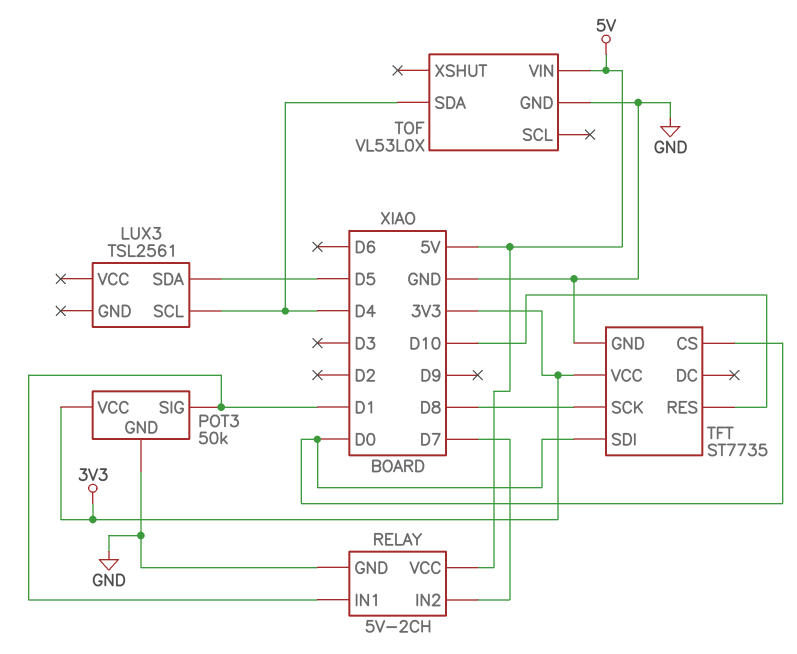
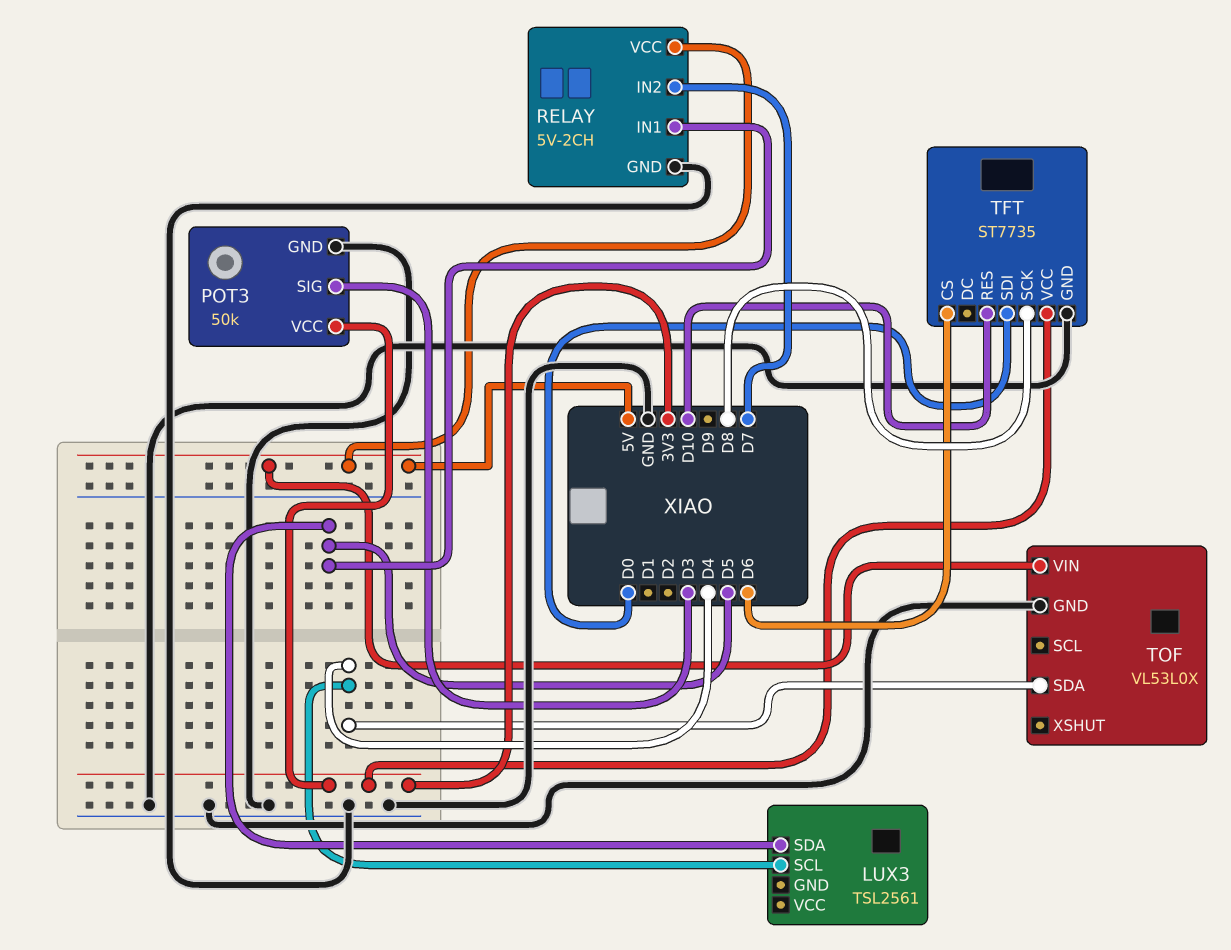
POT3 pin SIG: D1 -> D3
RELAY pin IN1: D1 -> D5
TFT pin CS: D0 -> D6

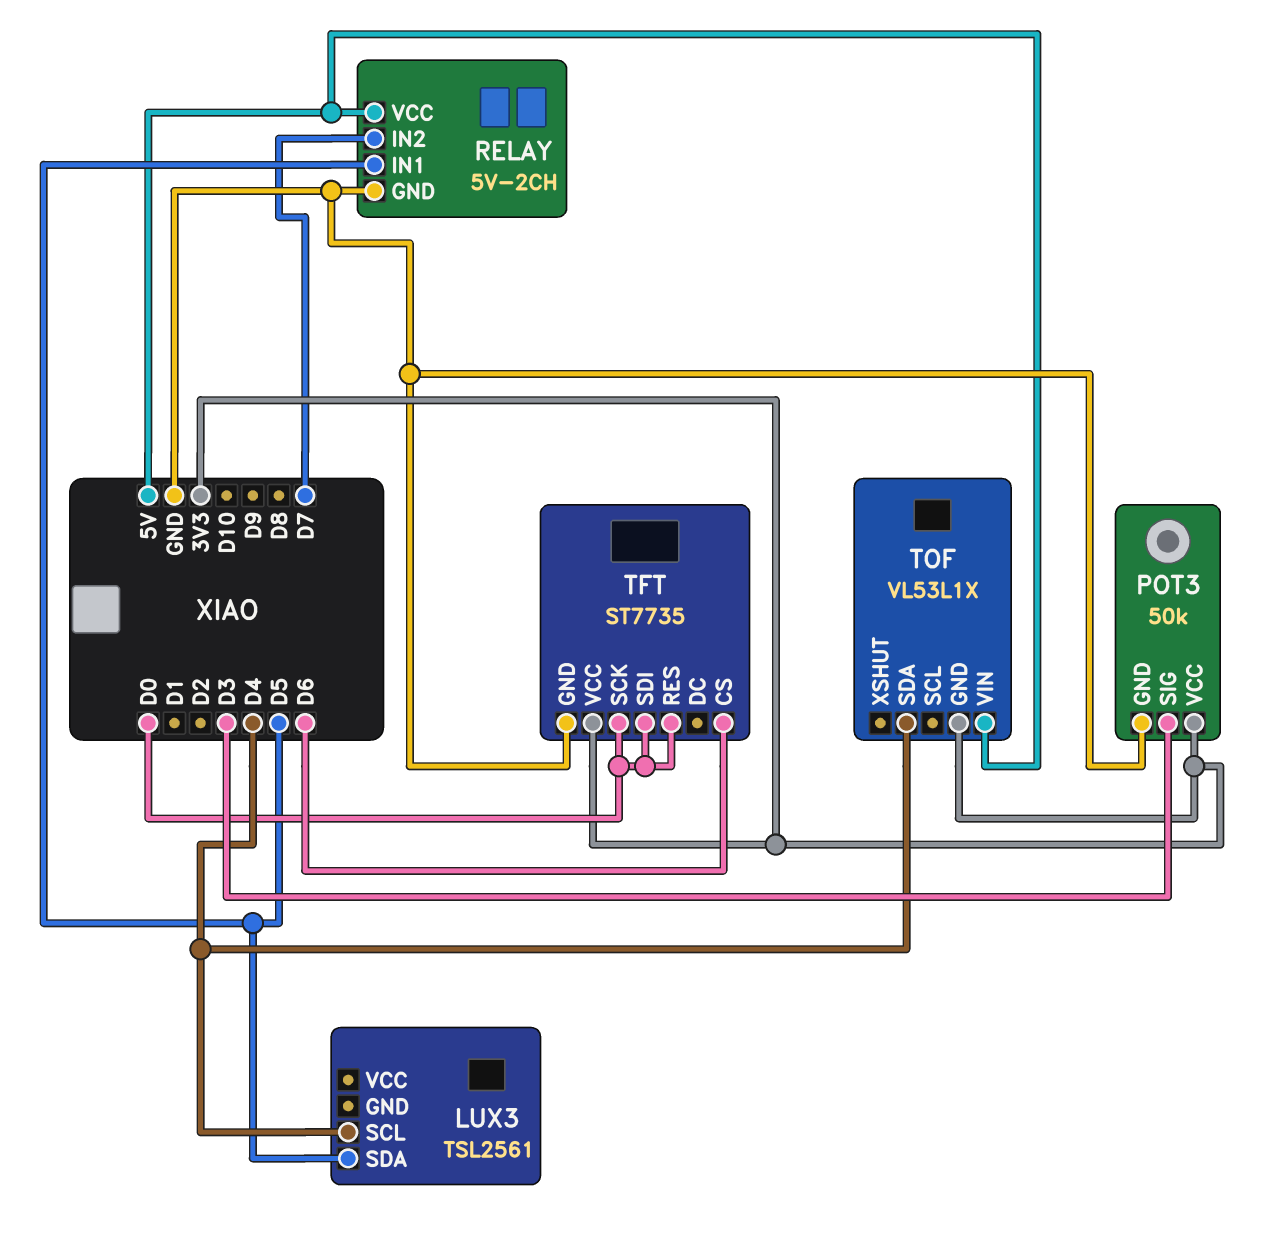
TFT pin RES: D10 -> D0
TFT pin SCK: D8 -> D0
TOF: VL53L0X -> VL53L1X
TOF pin GND: GND -> 3V3

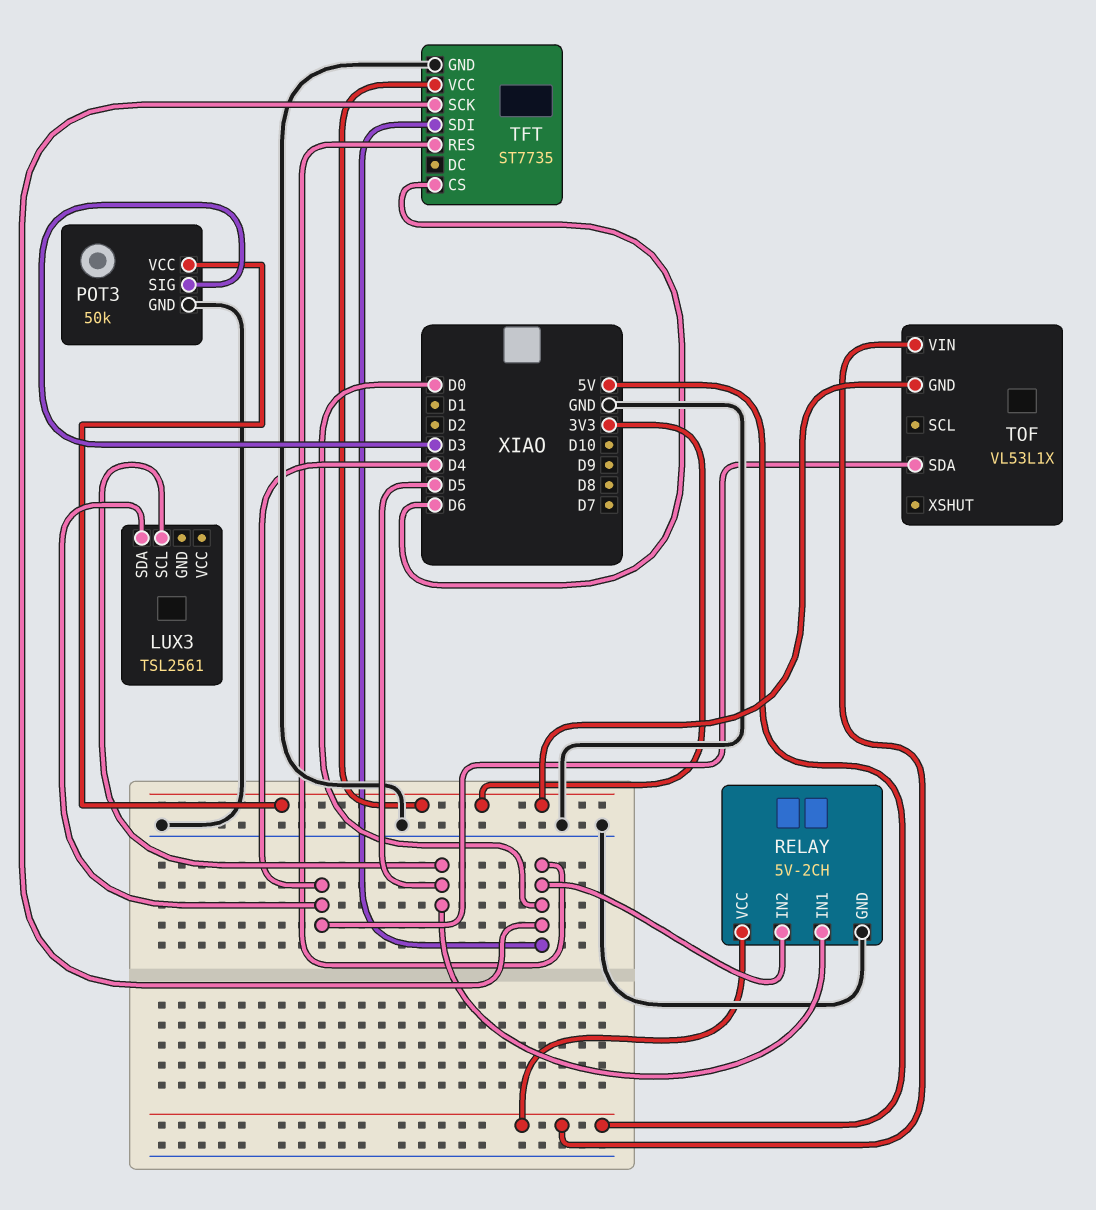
LUX3 pin SCL: D4 -> D5
LUX3 pin SDA: D5 -> D4
RELAY pin IN2: D7 -> D0

